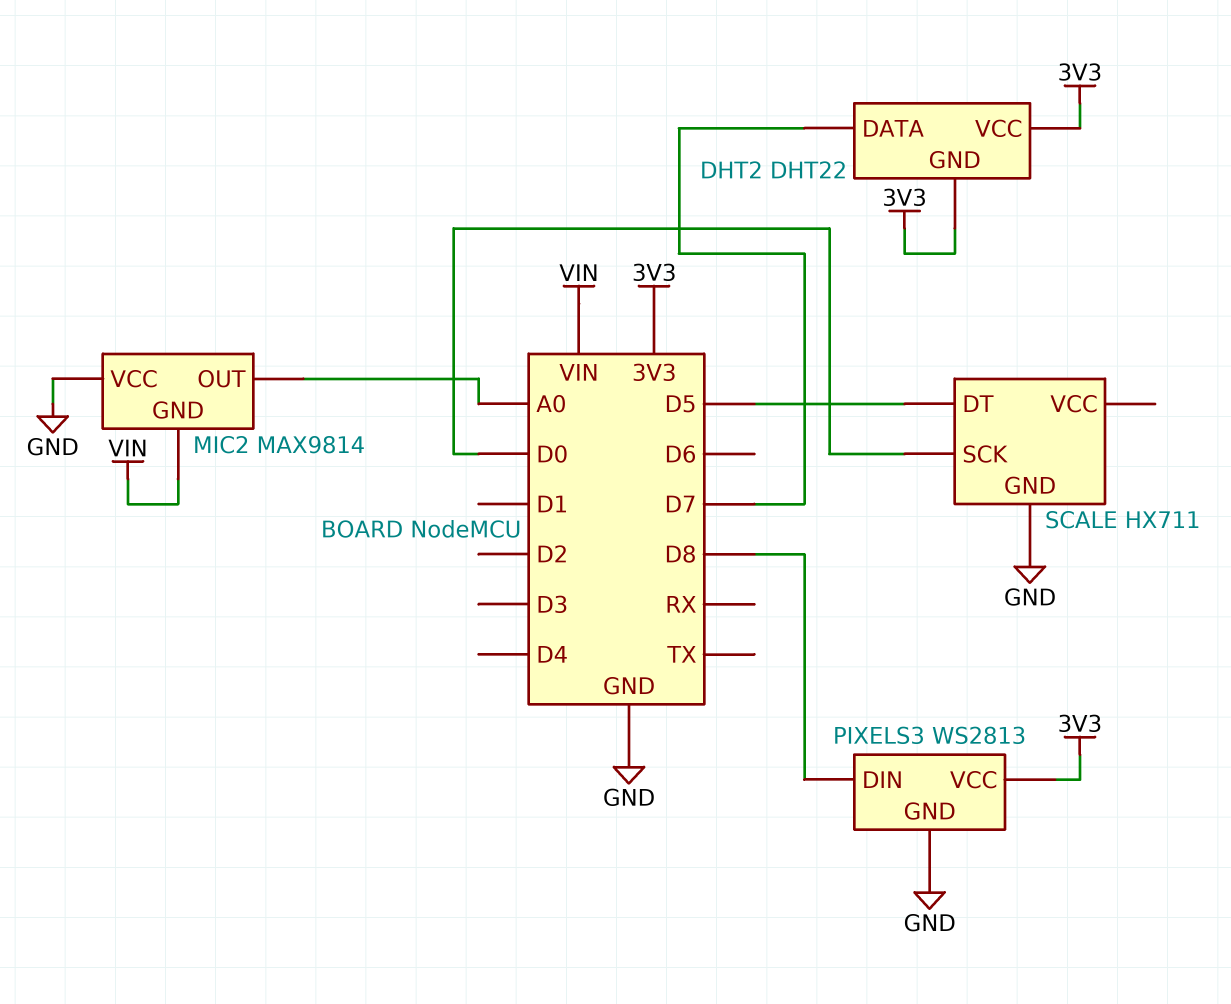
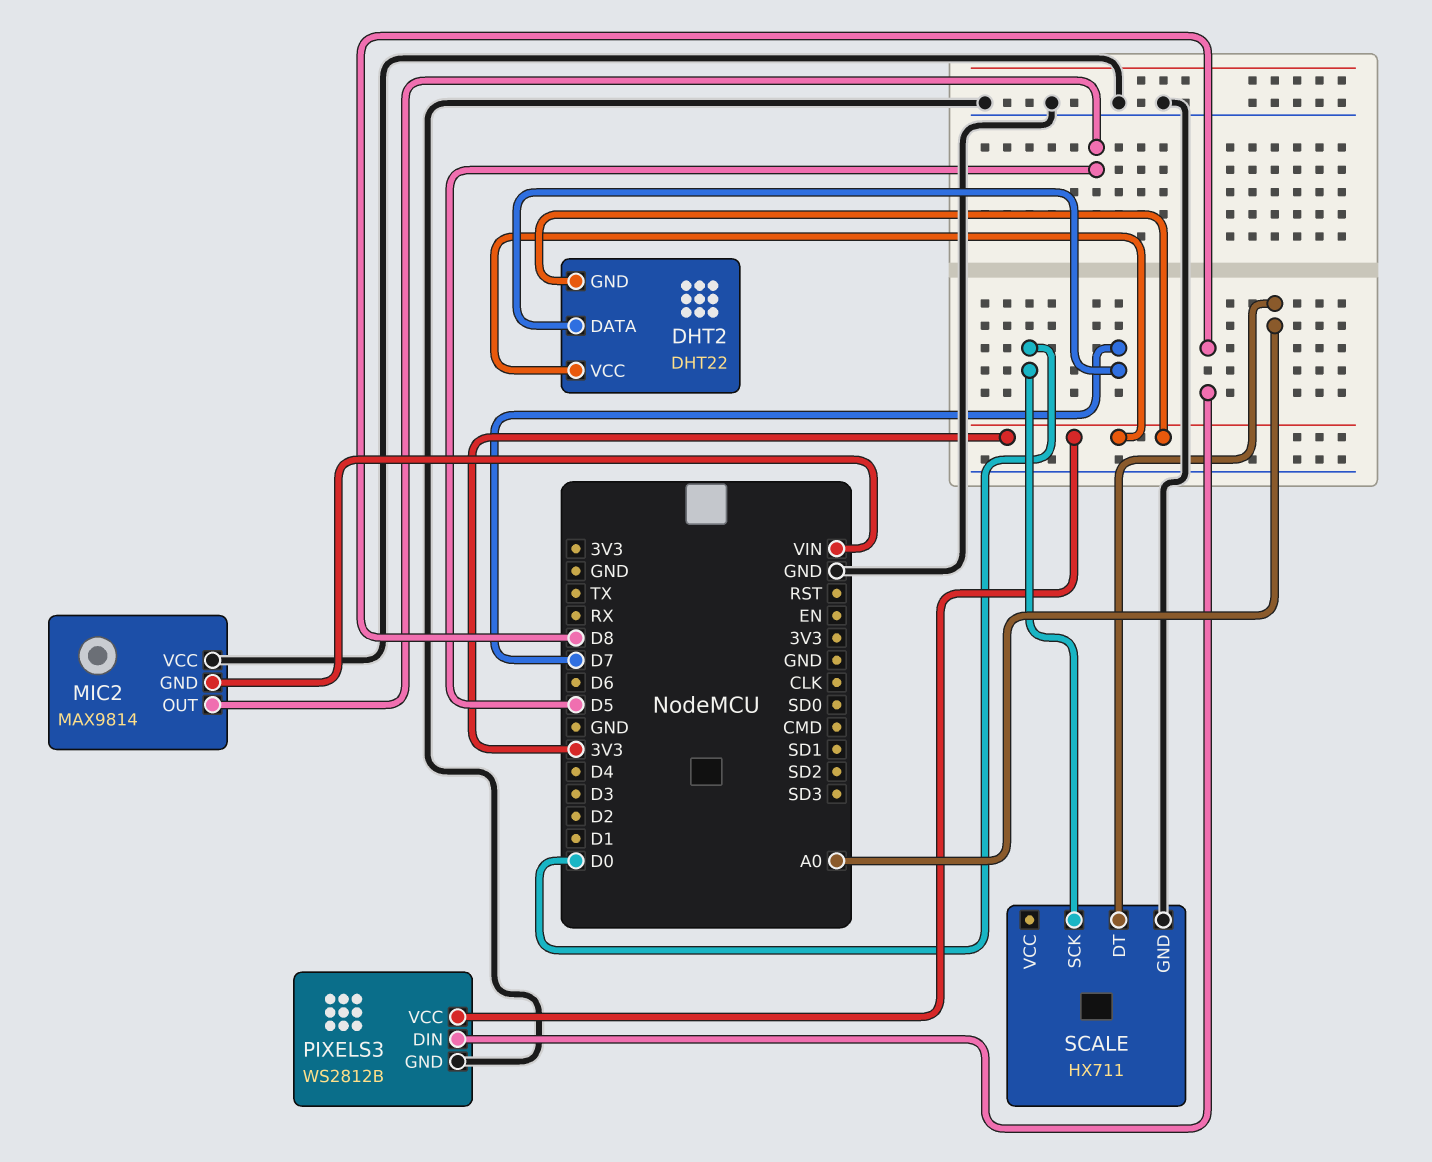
MIC2 pin OUT: A0 -> D5
PIXELS3: WS2813 -> WS2812B
SCALE pin DT: D5 -> A0

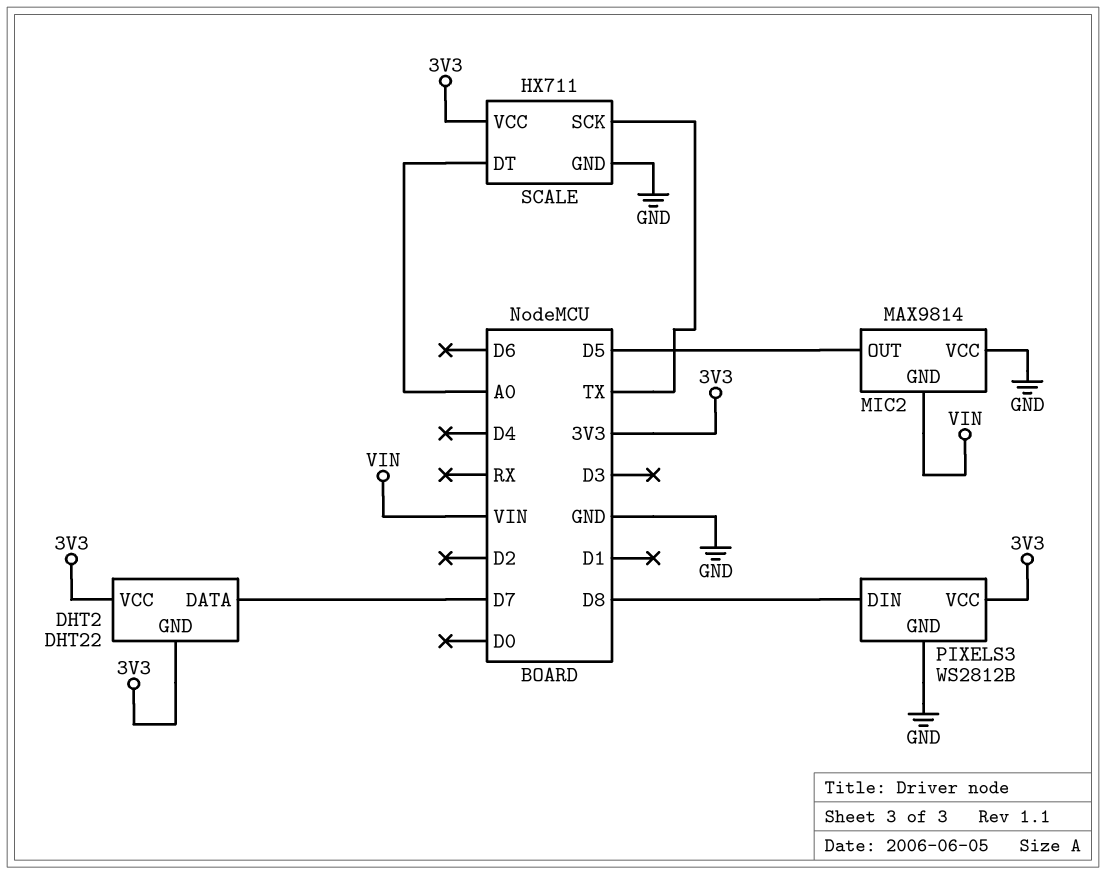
SCALE pin SCK: D0 -> TX
SCALE pin VCC: none -> 3V3

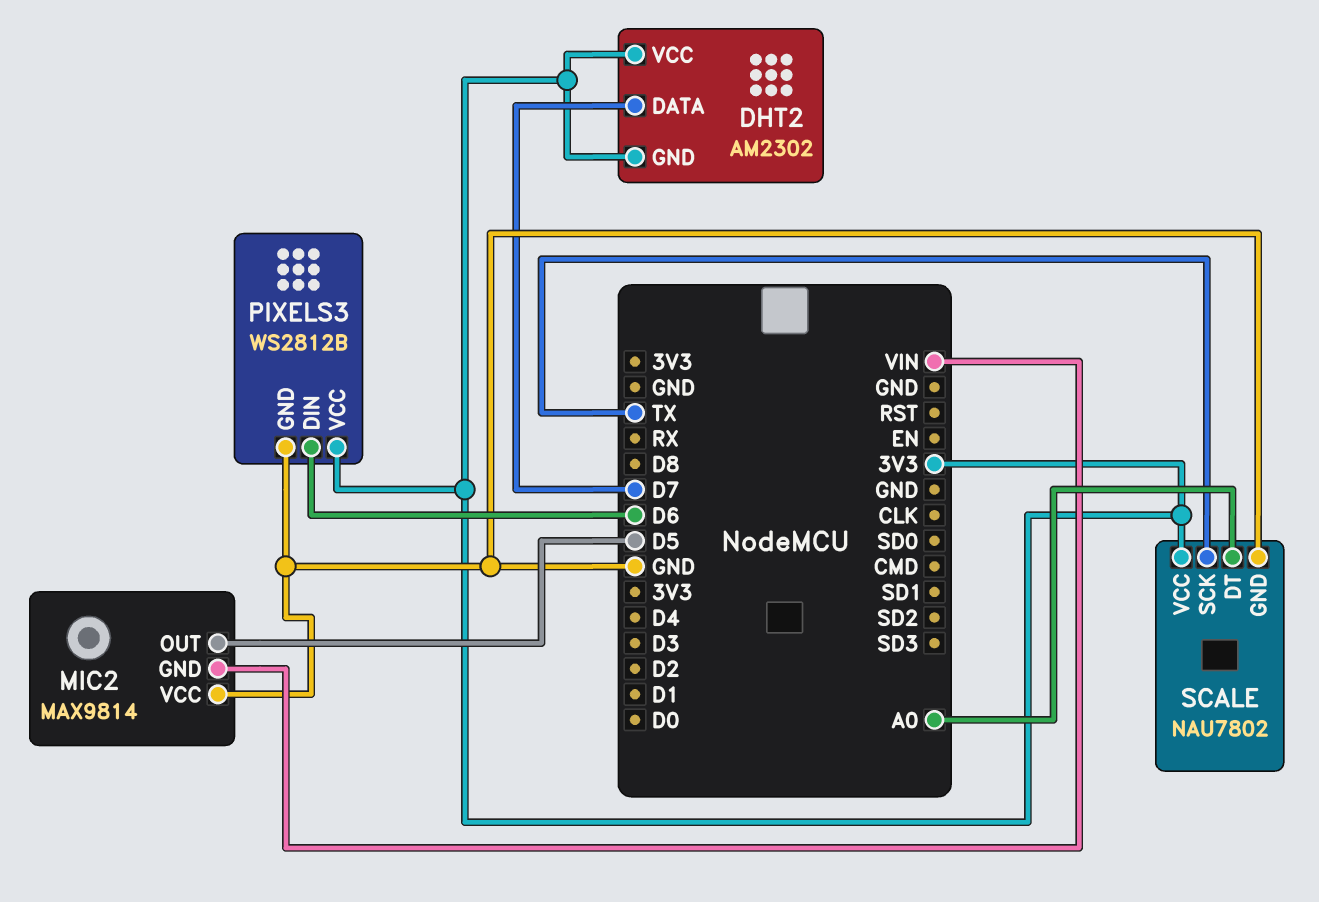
DHT2: DHT22 -> AM2302
PIXELS3 pin DIN: D8 -> D6
SCALE: HX711 -> NAU7802

